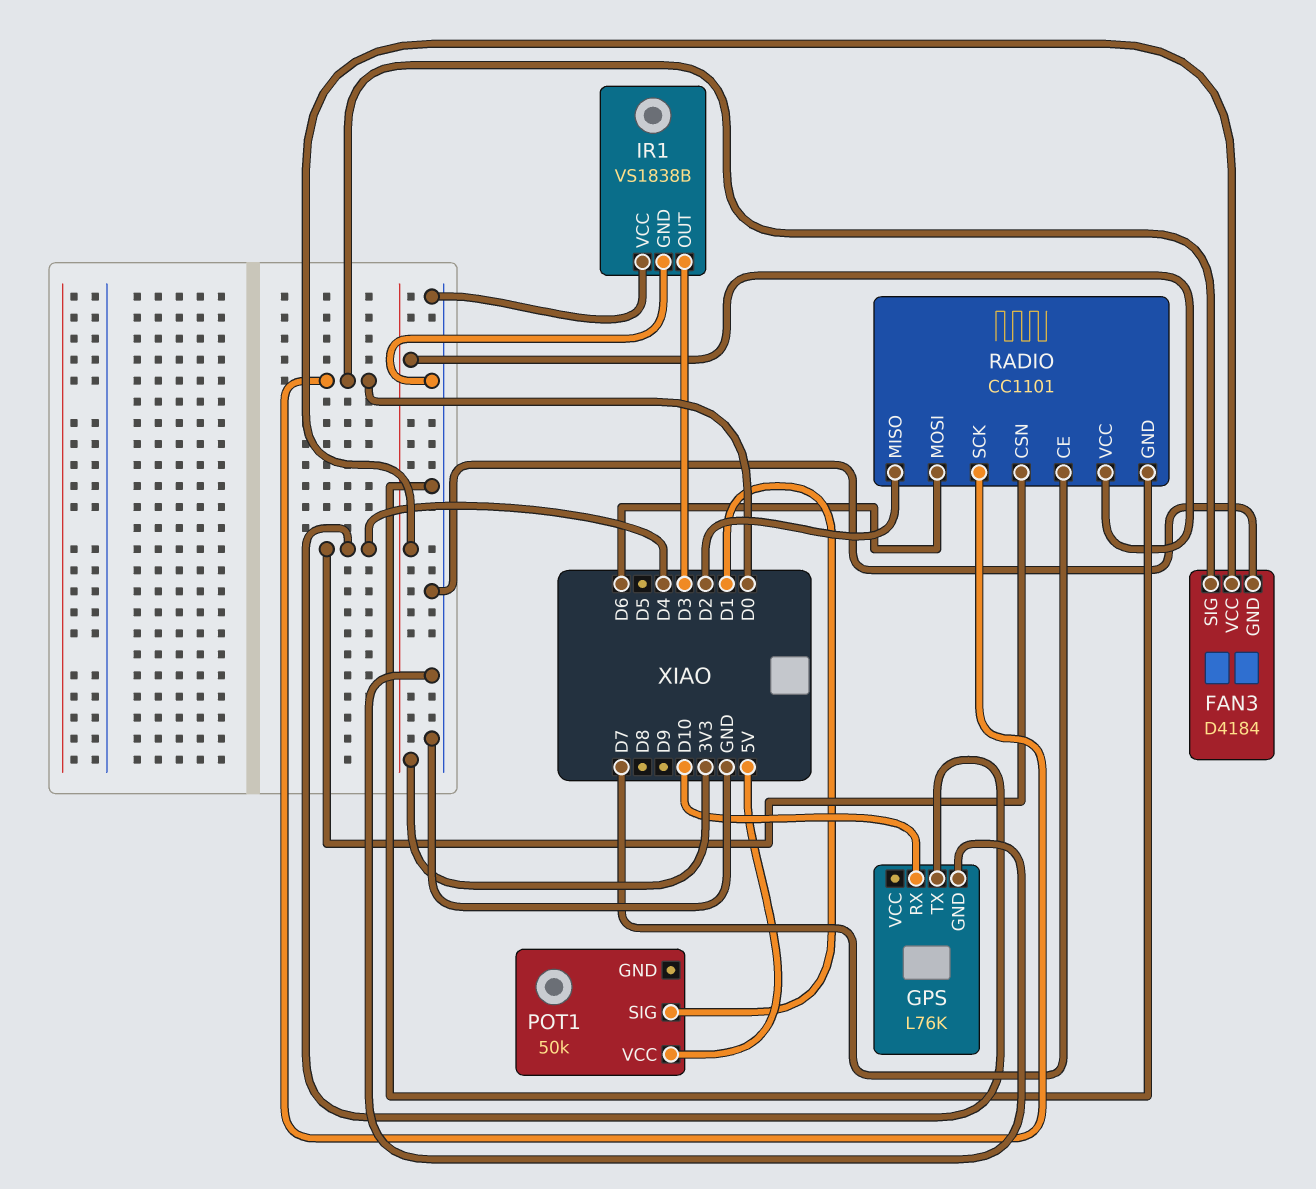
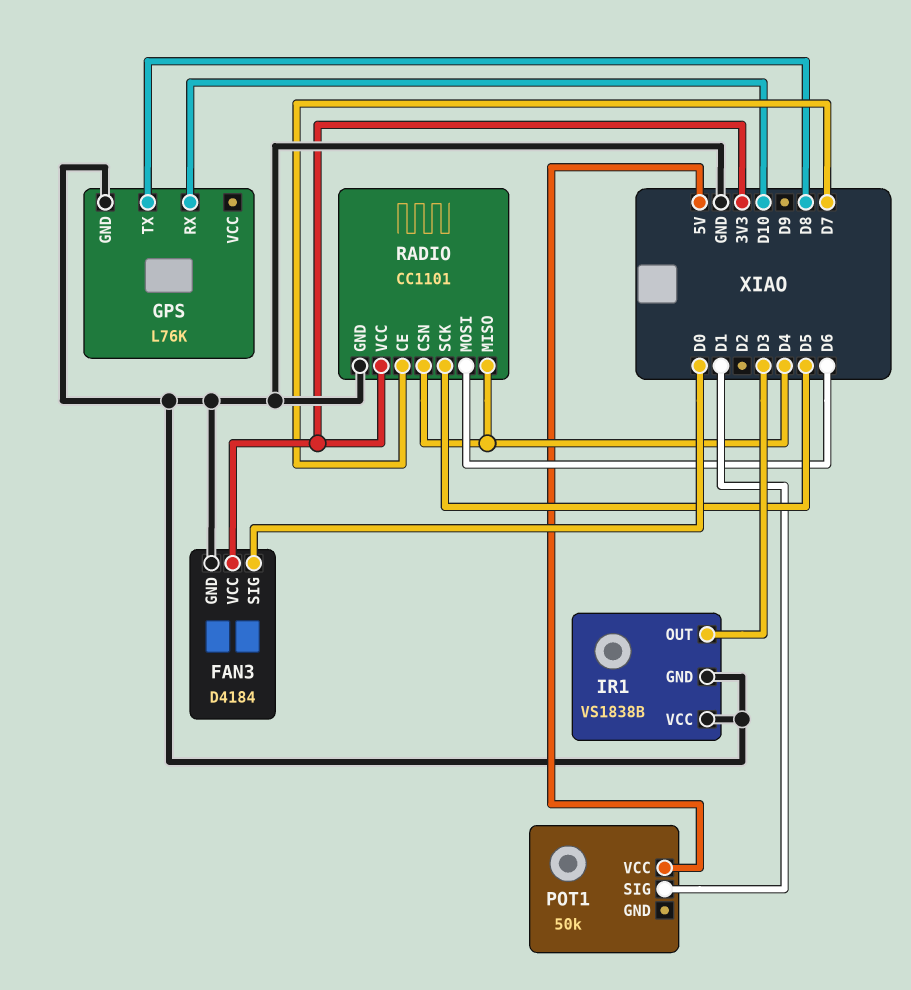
GPS pin TX: D4 -> D8
RADIO pin MISO: D2 -> D4
RADIO pin SCK: D0 -> D5

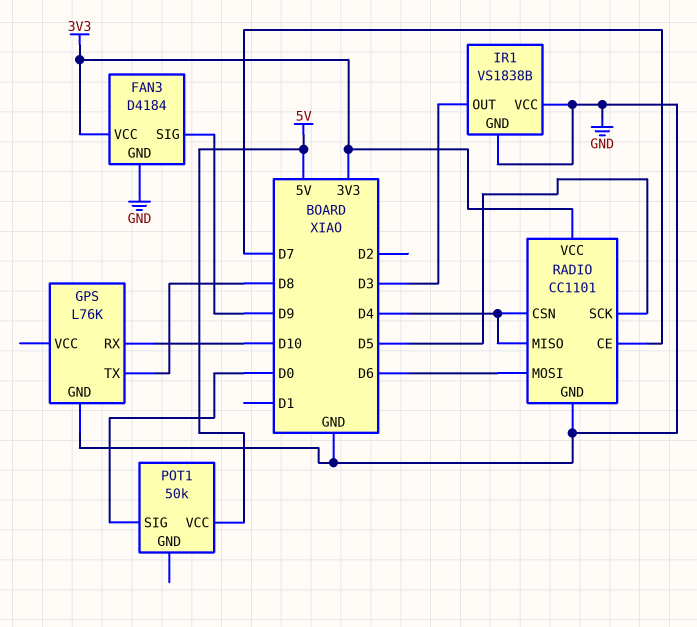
FAN3 pin SIG: D0 -> D9
POT1 pin SIG: D1 -> D0

